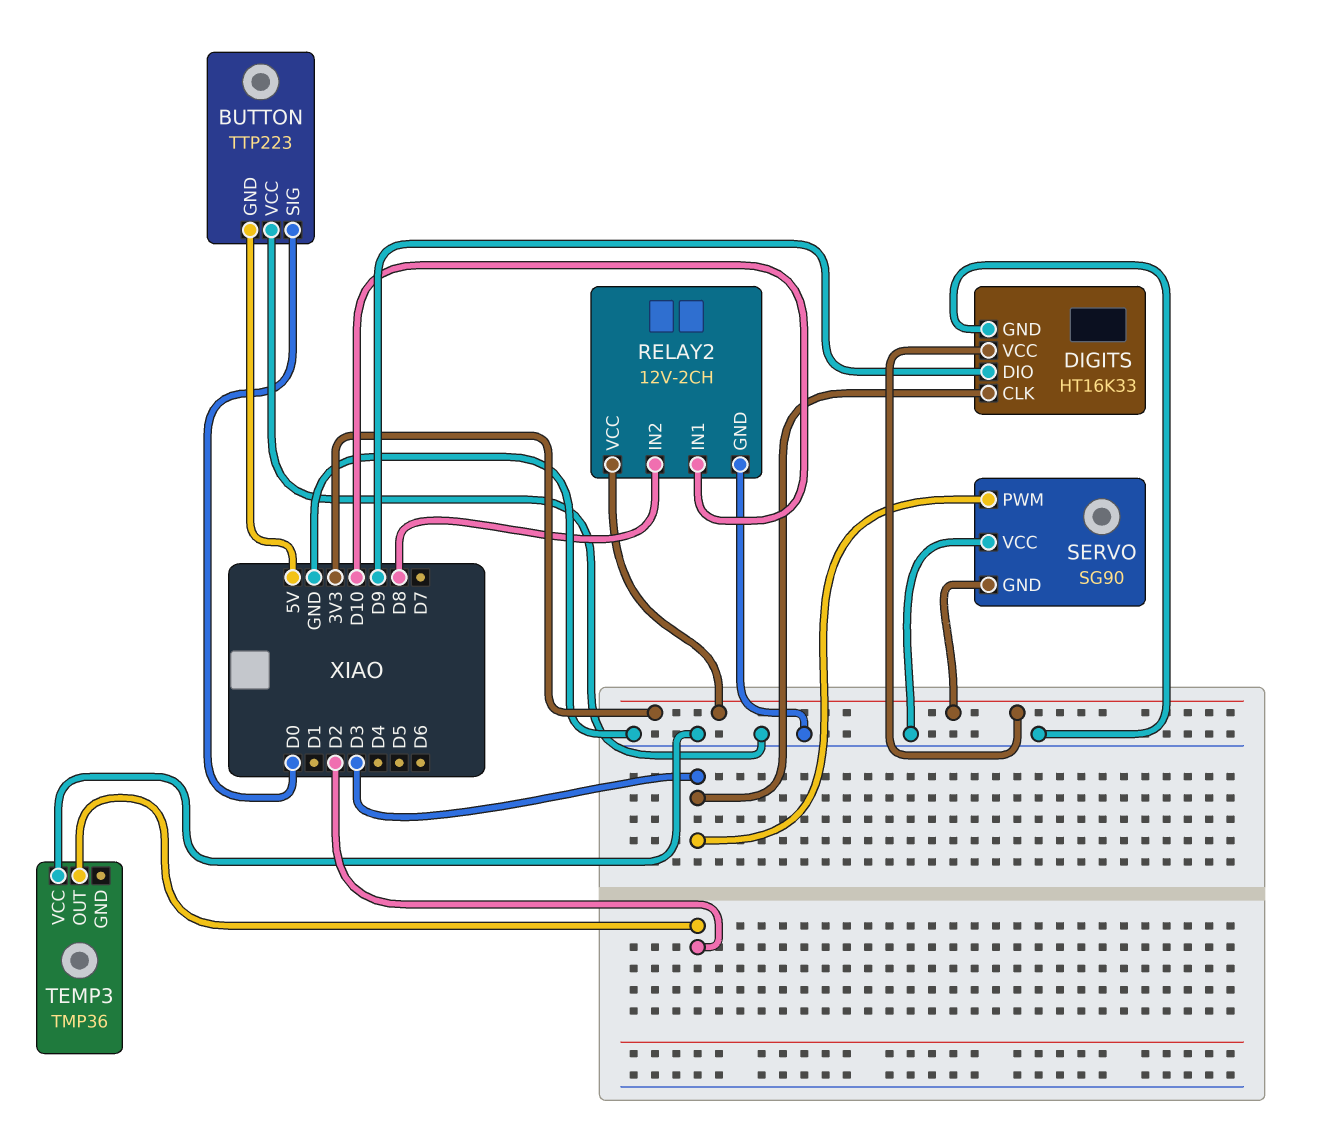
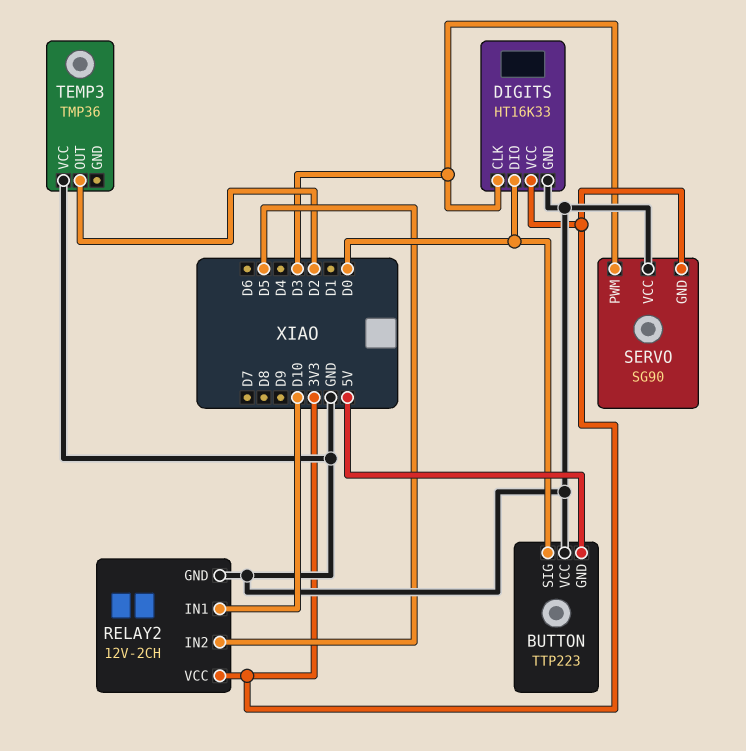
DIGITS pin DIO: D9 -> D0
RELAY2 pin IN2: D8 -> D5

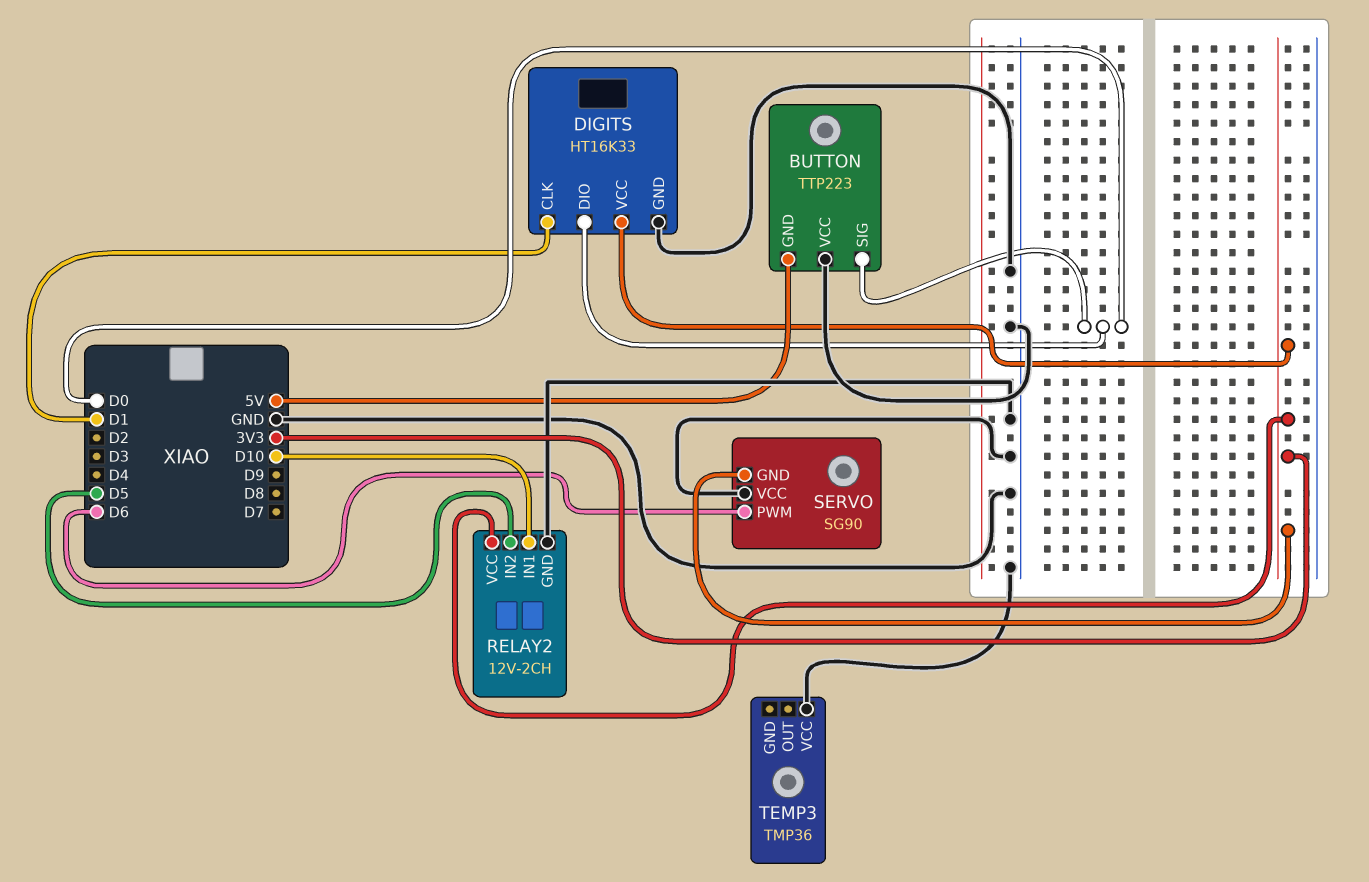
DIGITS pin CLK: D3 -> D1
SERVO pin PWM: D3 -> D6
TEMP3 pin OUT: D2 -> none

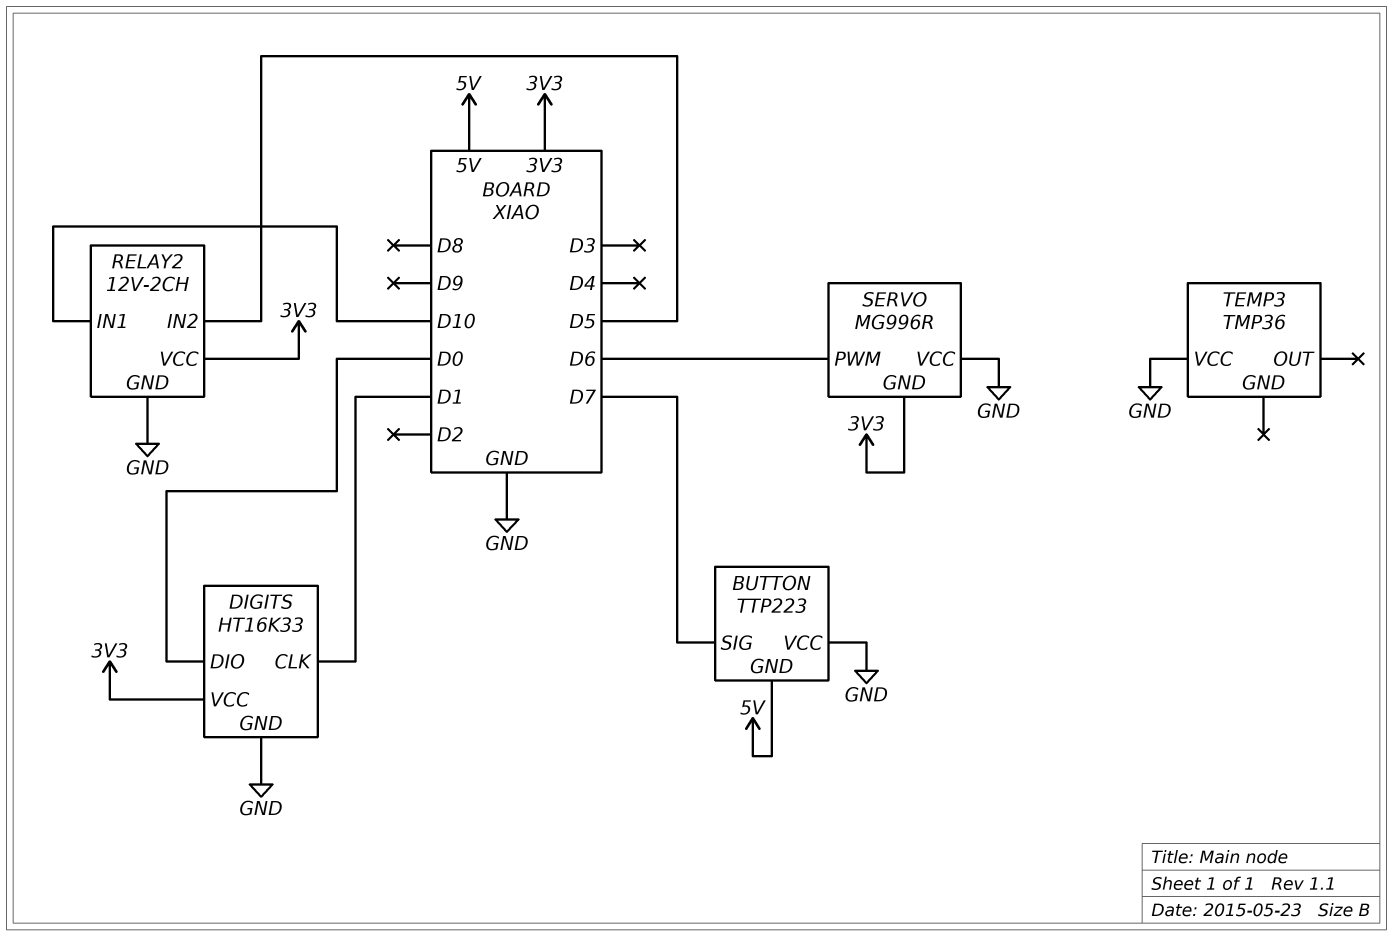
BUTTON pin SIG: D0 -> D7
SERVO: SG90 -> MG996R

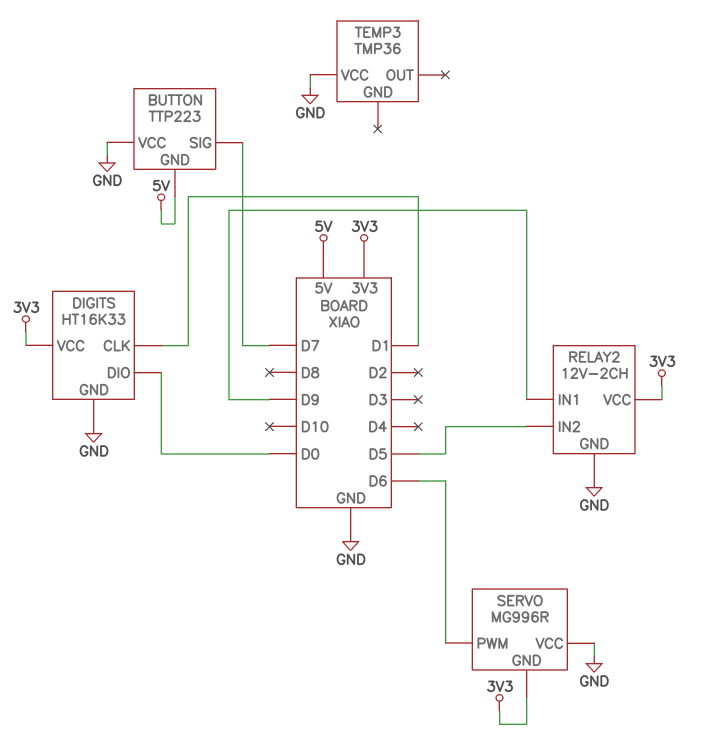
RELAY2 pin IN1: D10 -> D9

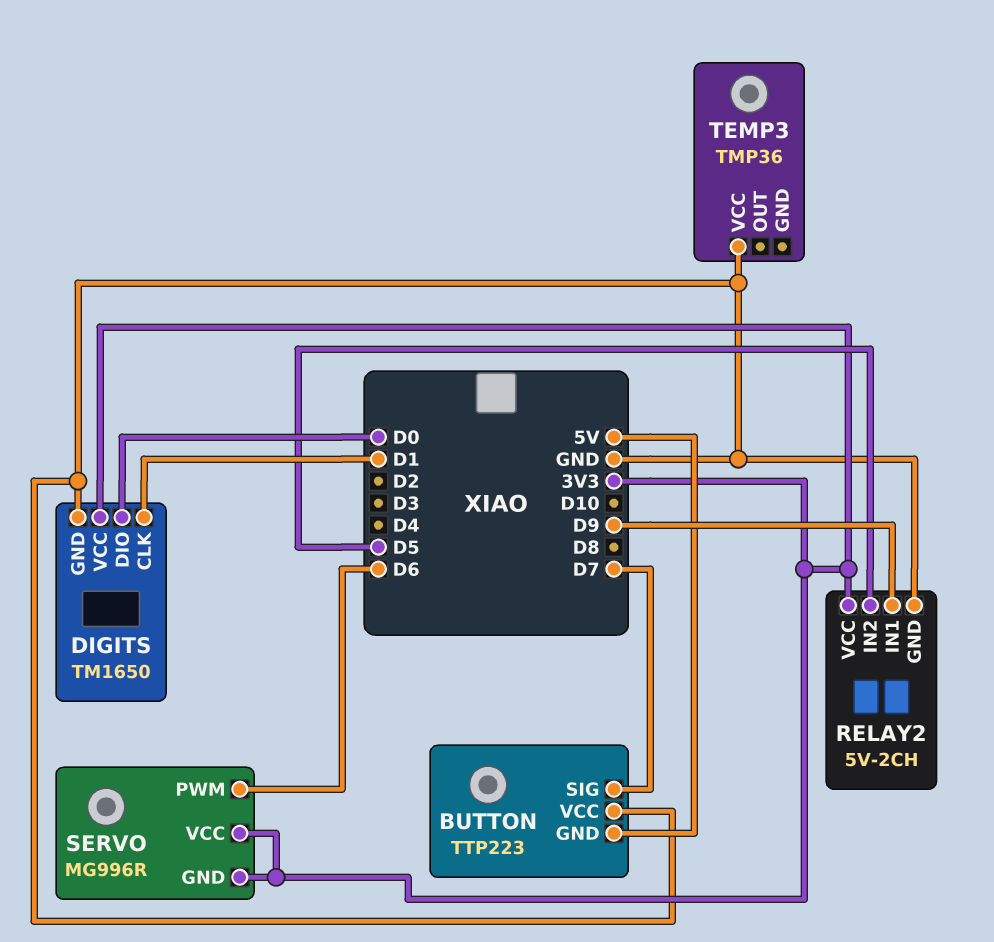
DIGITS: HT16K33 -> TM1650
RELAY2: 12V-2CH -> 5V-2CH
SERVO pin VCC: GND -> 3V3

